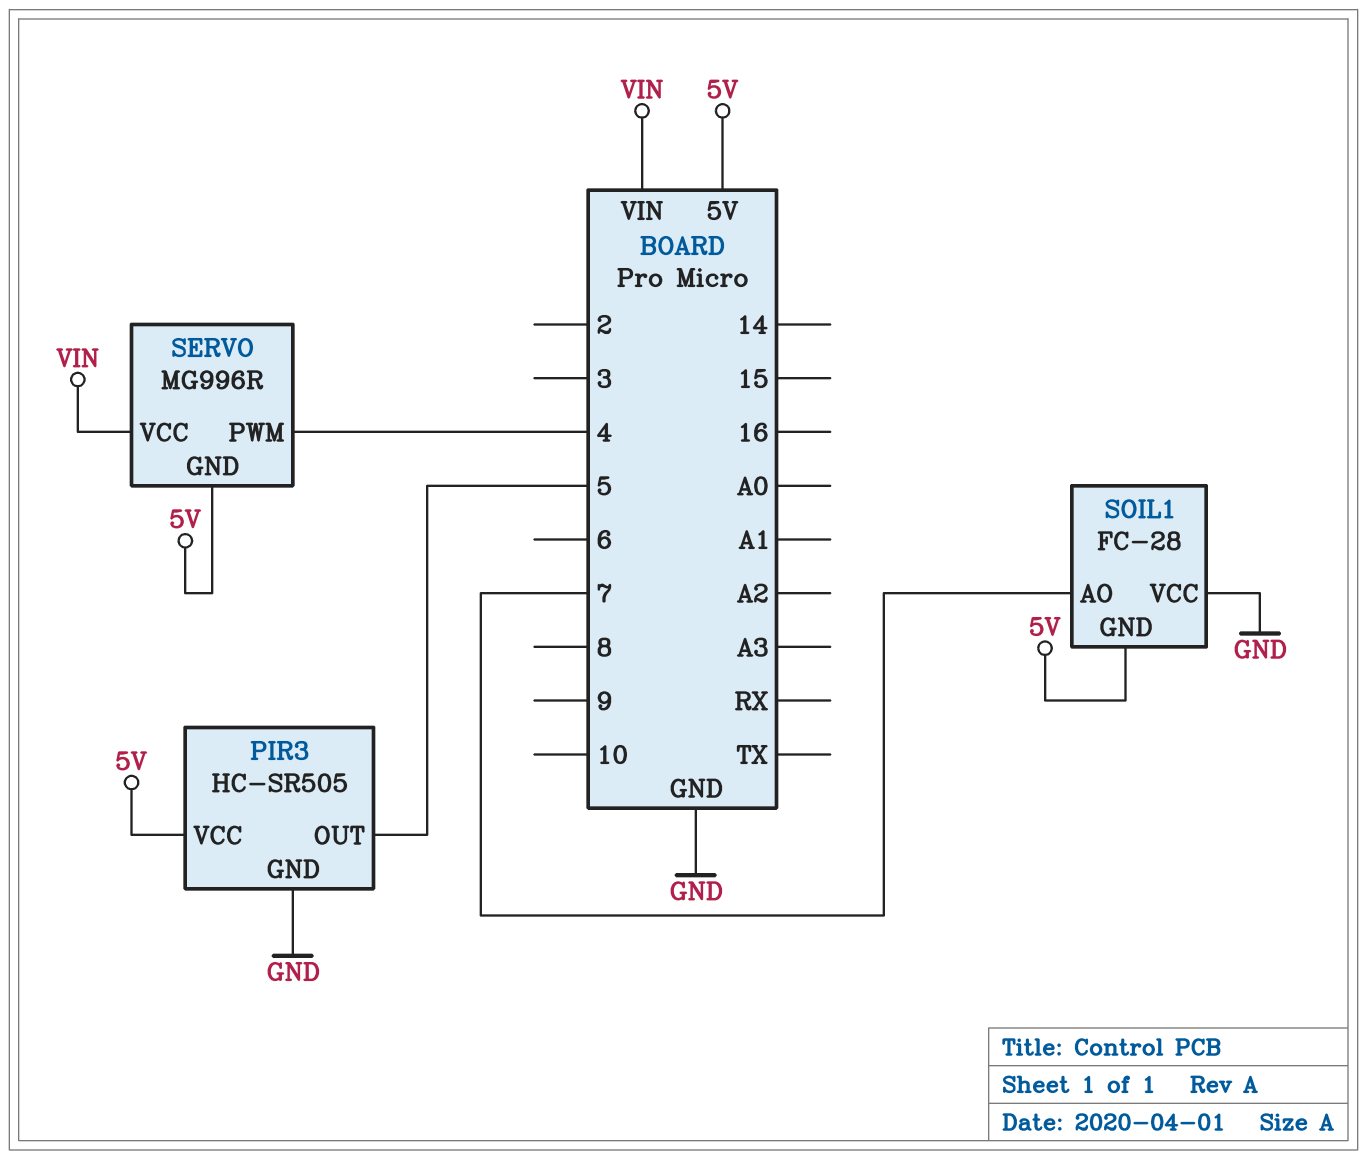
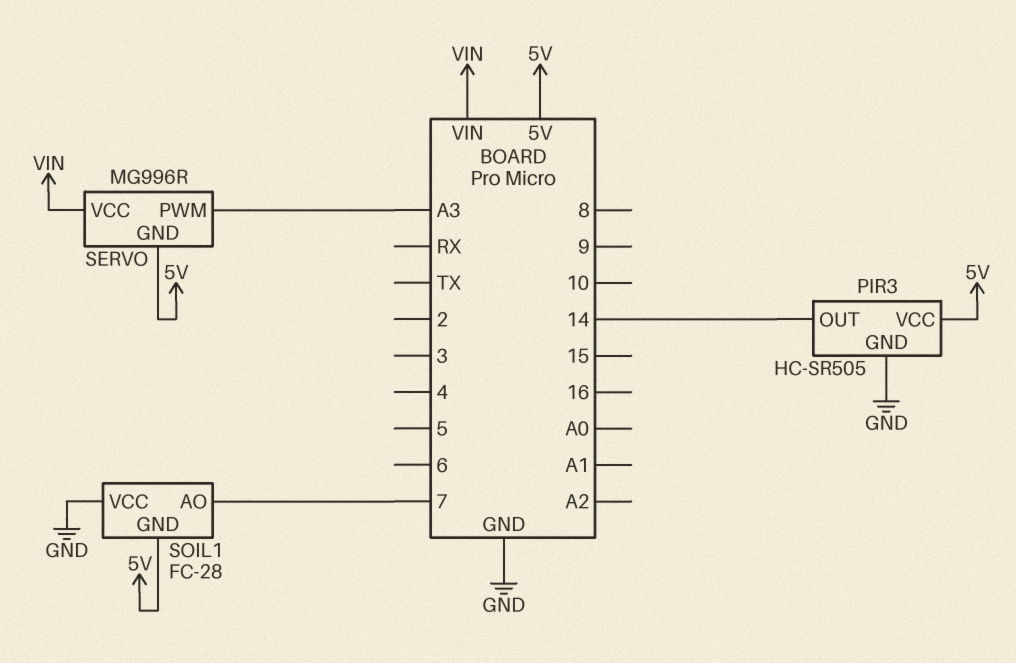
PIR3 pin OUT: 5 -> 14
SERVO pin PWM: 4 -> A3

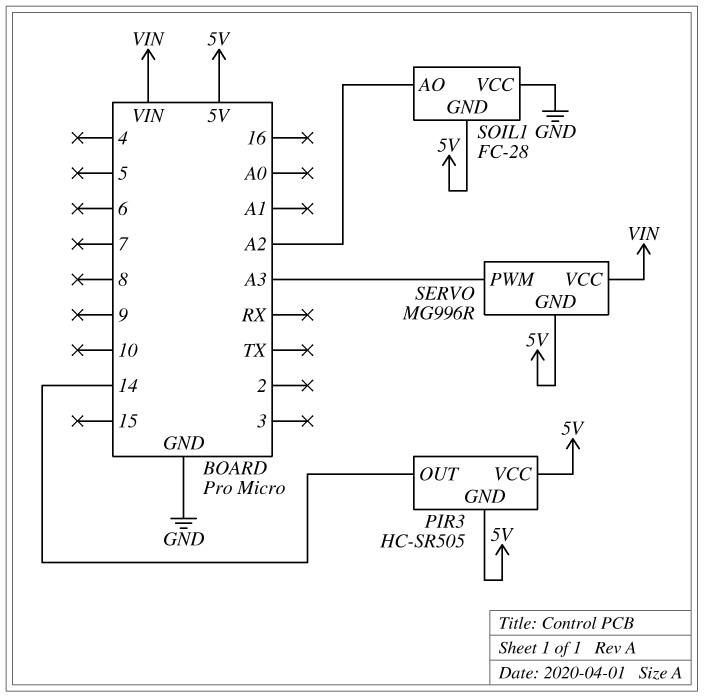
PIR3 pin GND: GND -> 5V
SOIL1 pin AO: 7 -> A2

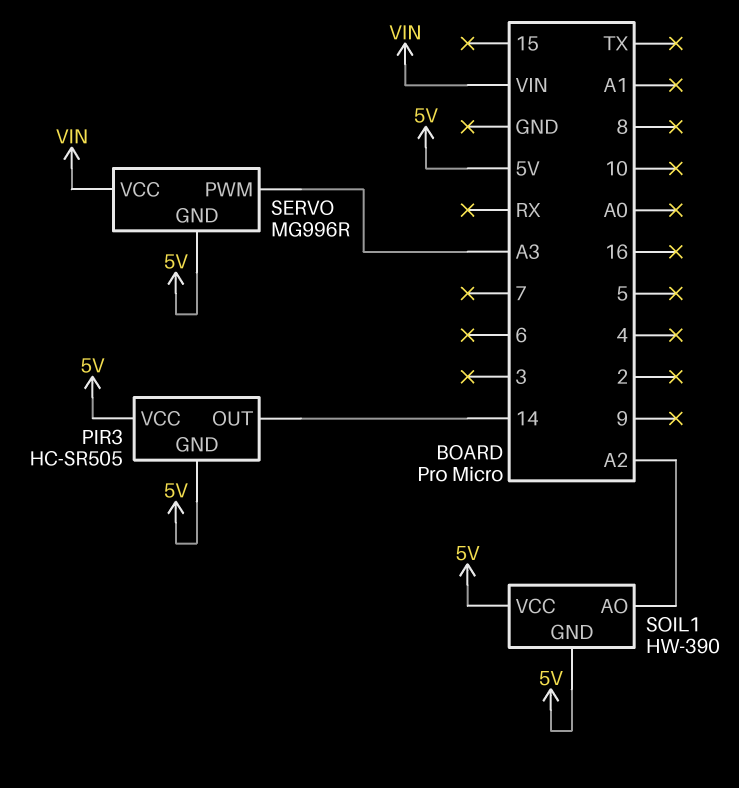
SOIL1: FC-28 -> HW-390
SOIL1 pin VCC: GND -> 5V

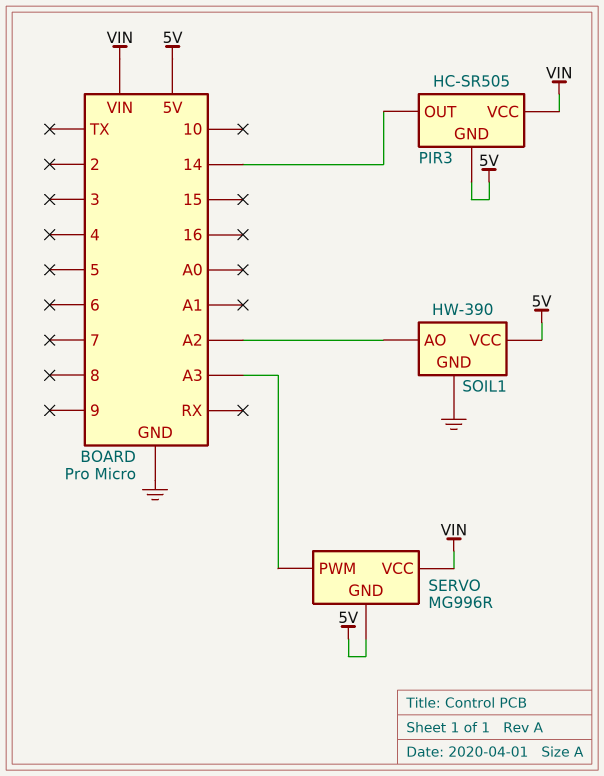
PIR3 pin VCC: 5V -> VIN
SOIL1 pin GND: 5V -> GND

